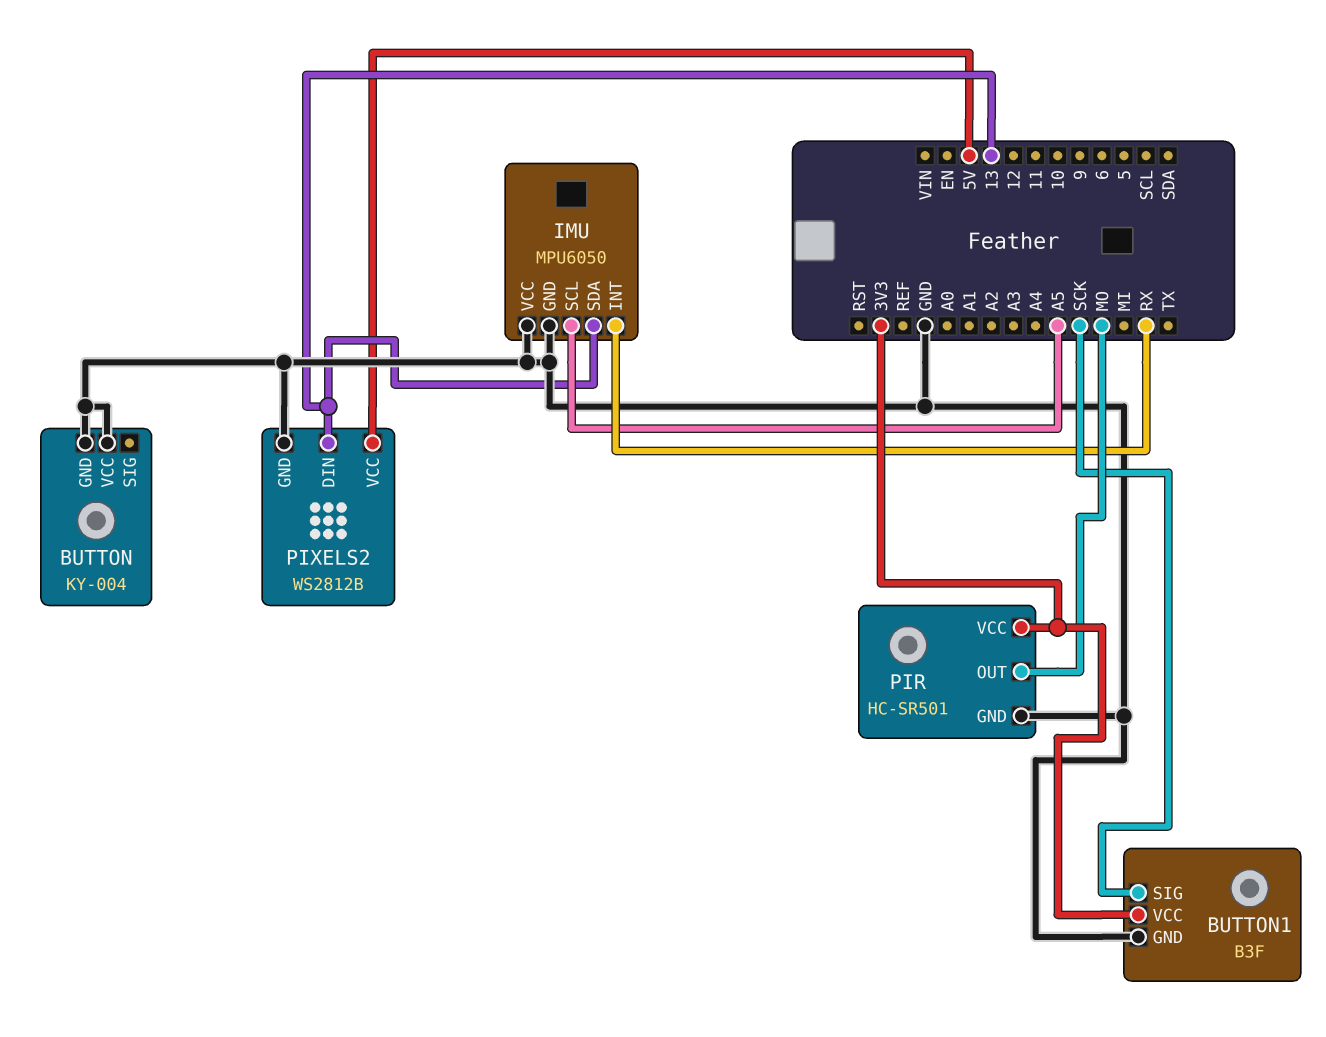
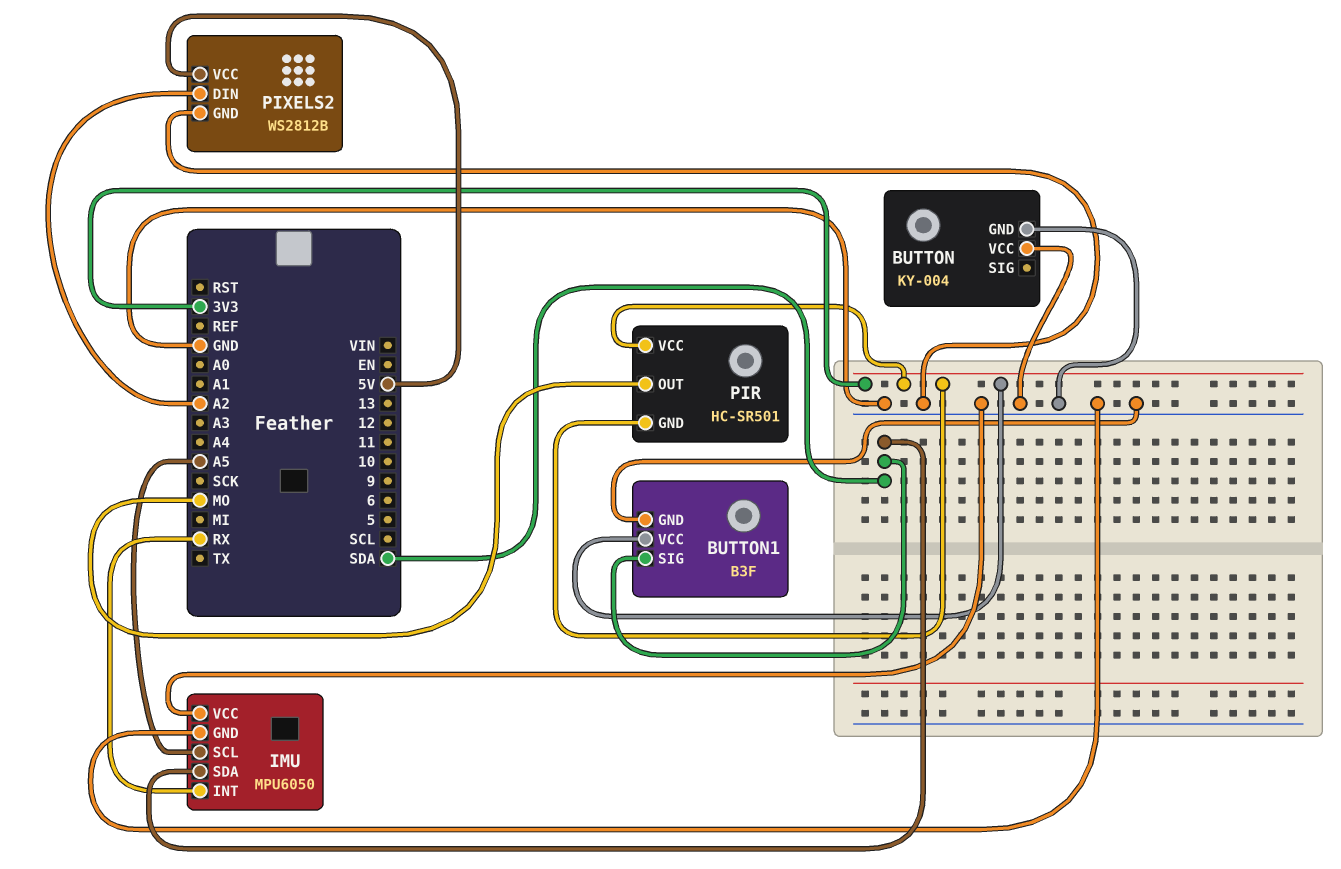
BUTTON1 pin SIG: SCK -> SDA
IMU pin SDA: 13 -> SDA
PIR pin GND: GND -> 3V3
PIXELS2 pin DIN: 13 -> A2

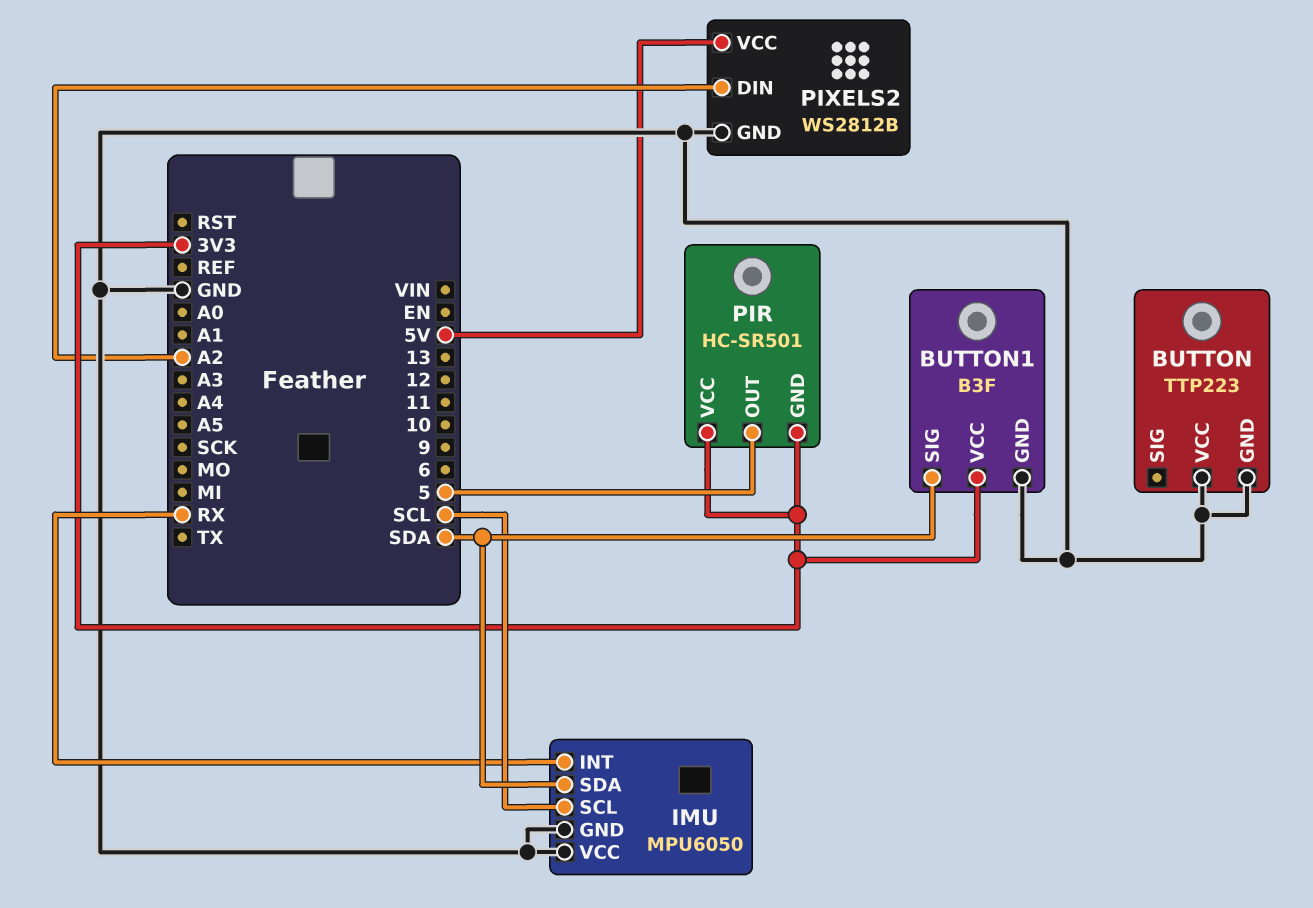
BUTTON: KY-004 -> TTP223
IMU pin SCL: A5 -> SCL
PIR pin OUT: MO -> 5

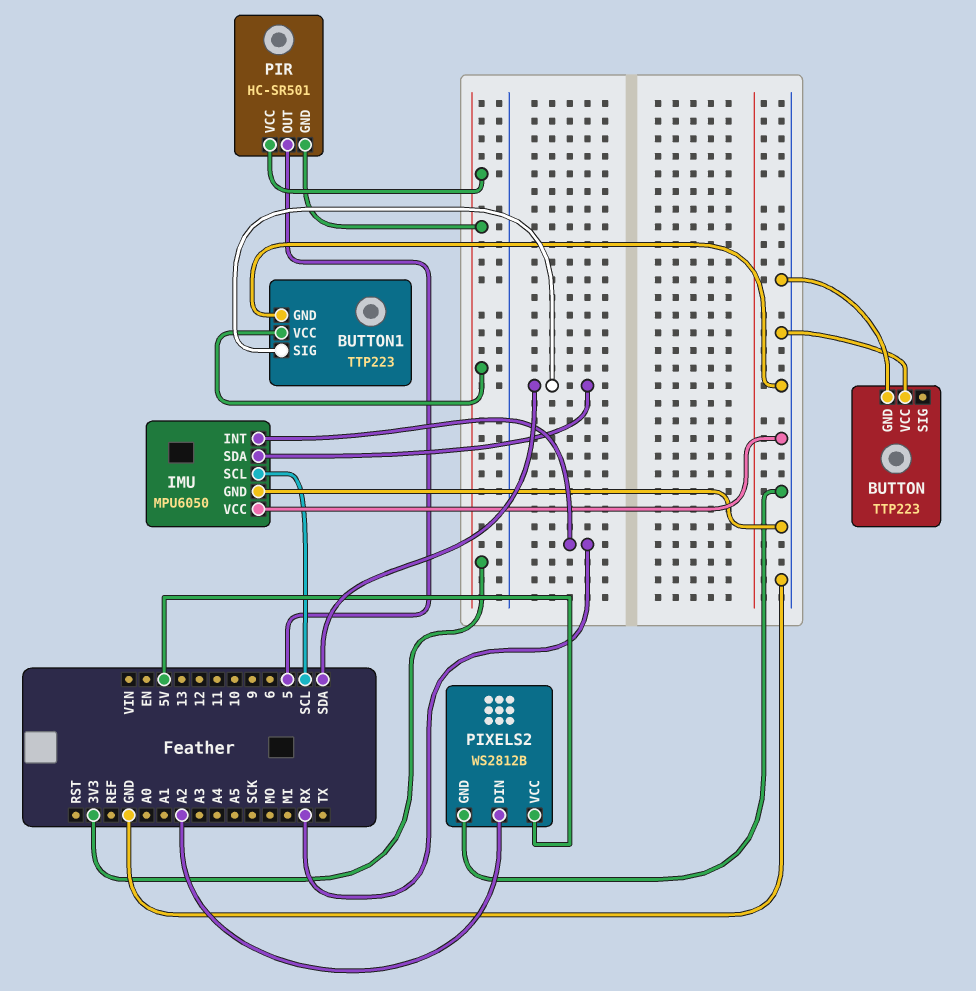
BUTTON1: B3F -> TTP223

